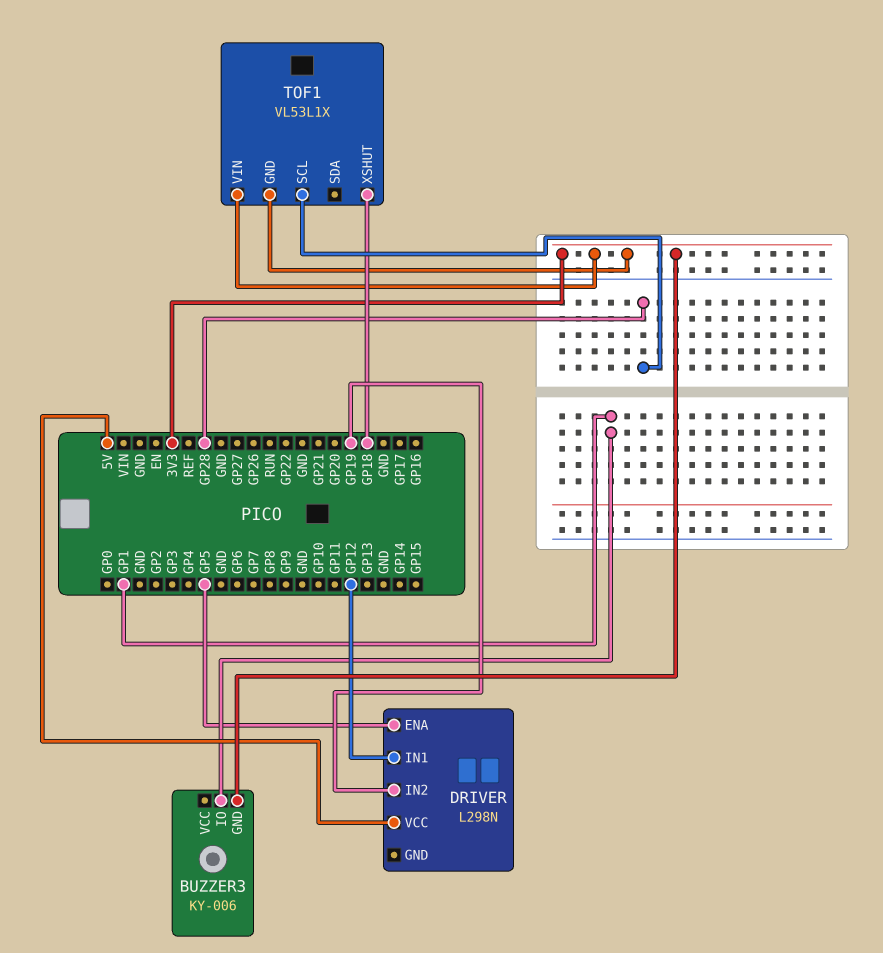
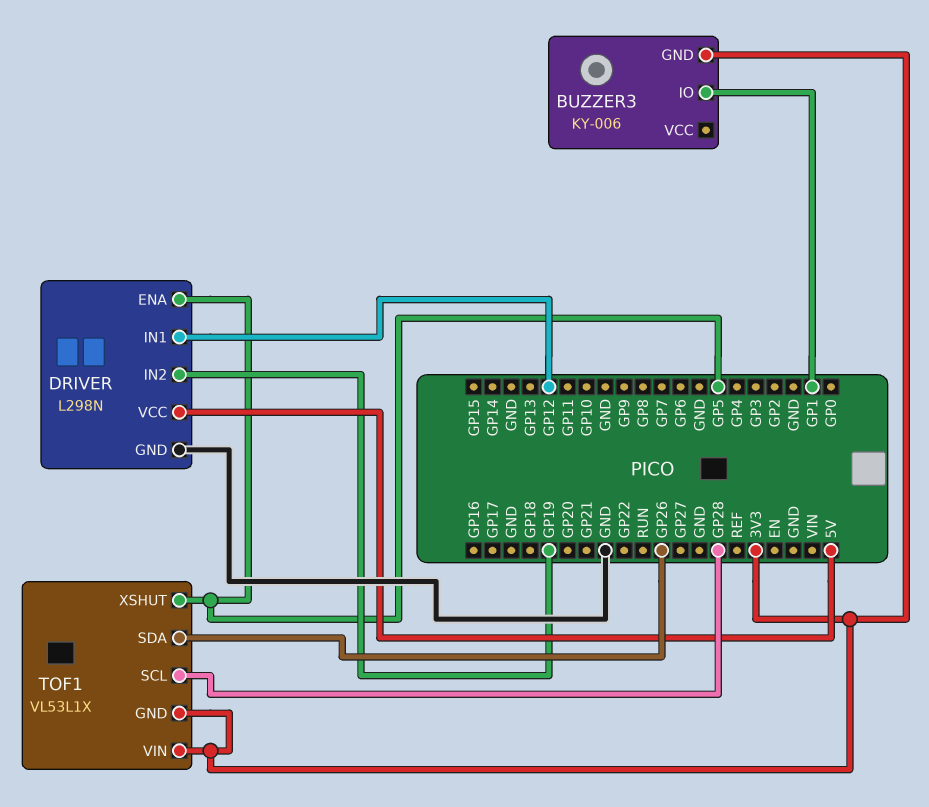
DRIVER pin GND: none -> GND
TOF1 pin SDA: none -> GP26
TOF1 pin XSHUT: GP18 -> GP5

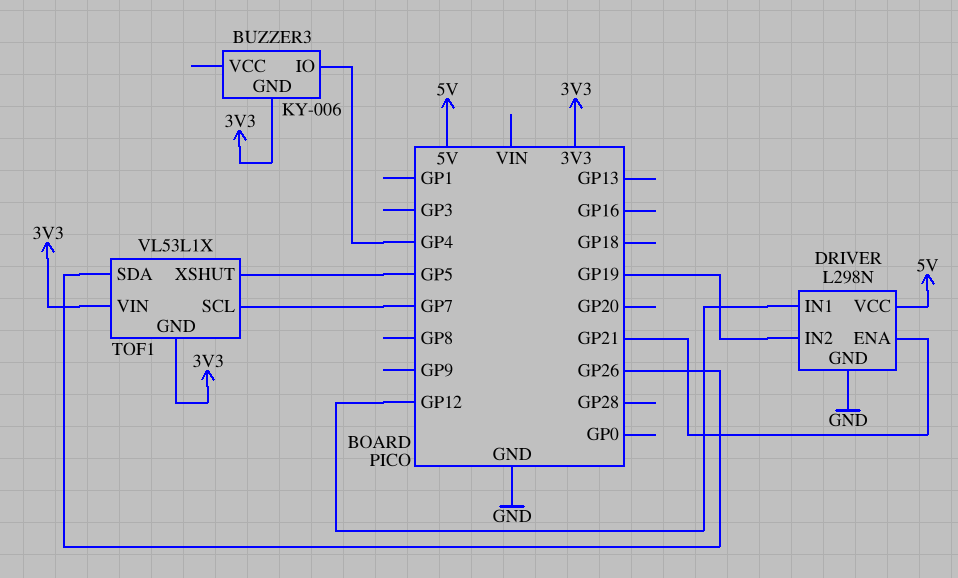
BUZZER3 pin IO: GP1 -> GP4
DRIVER pin ENA: GP5 -> GP21
TOF1 pin SCL: GP28 -> GP7

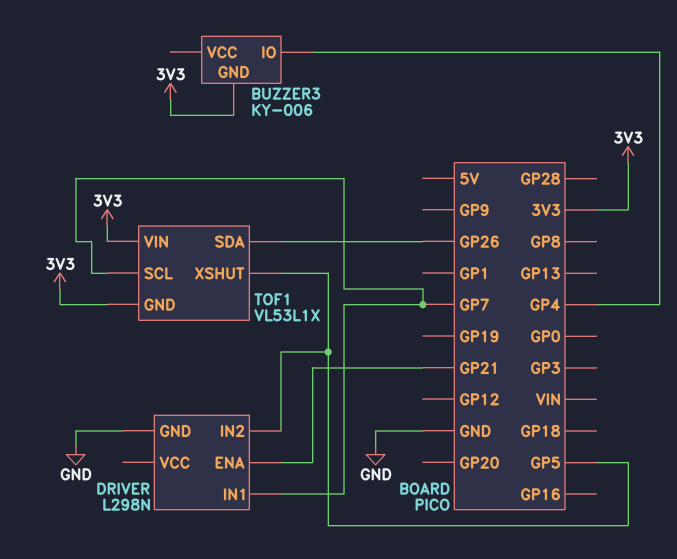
DRIVER pin IN1: GP12 -> GP7
DRIVER pin IN2: GP19 -> GP5
DRIVER pin VCC: 5V -> none

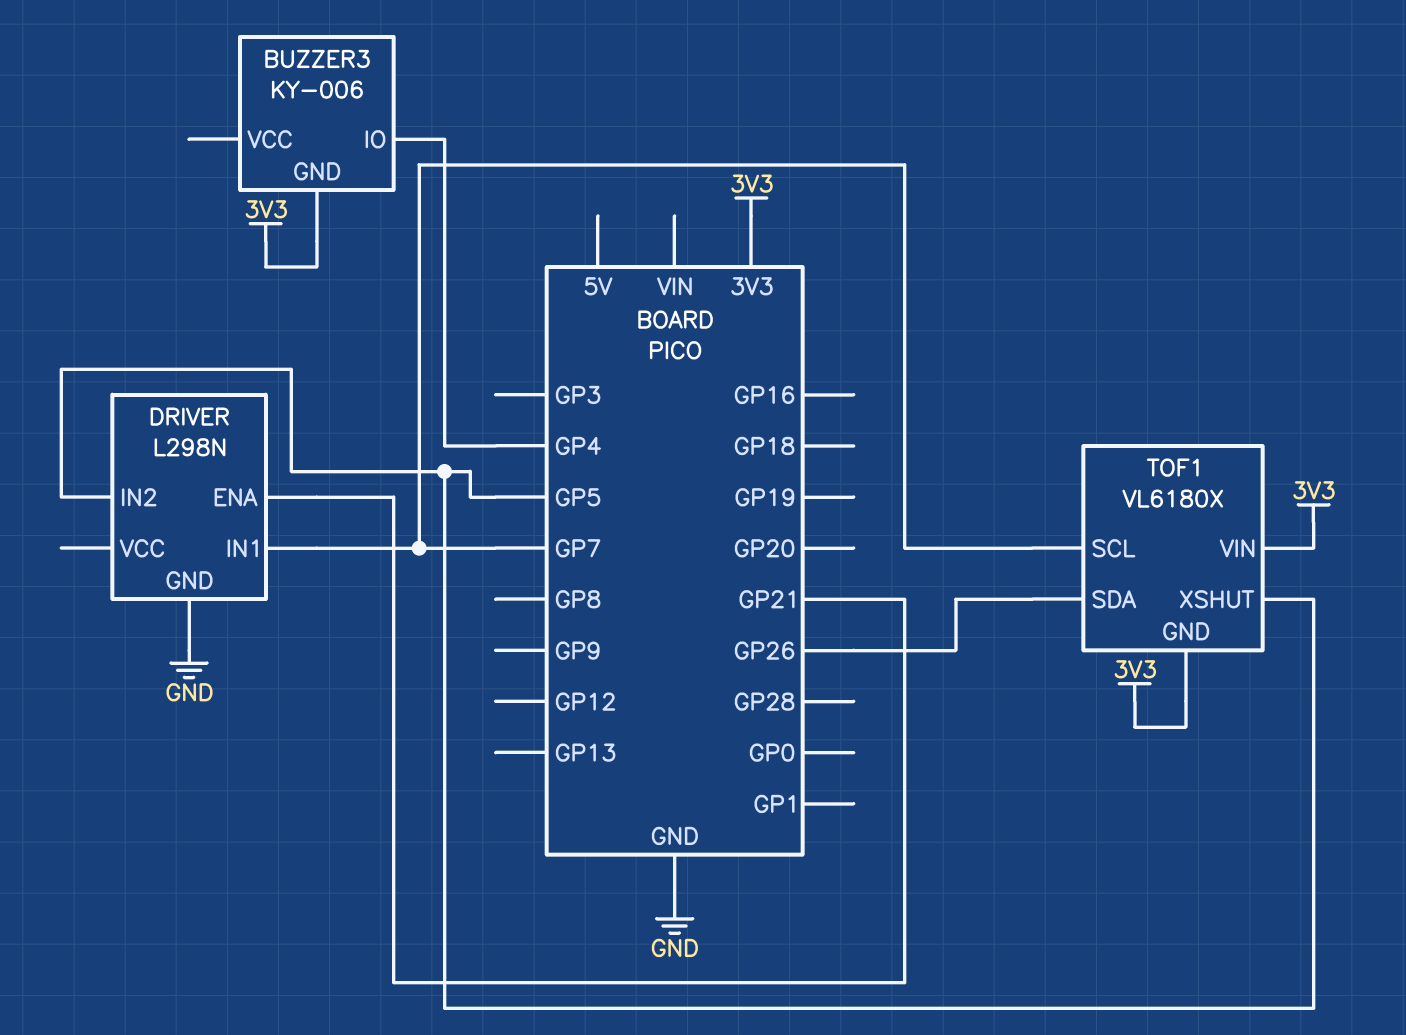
TOF1: VL53L1X -> VL6180X

